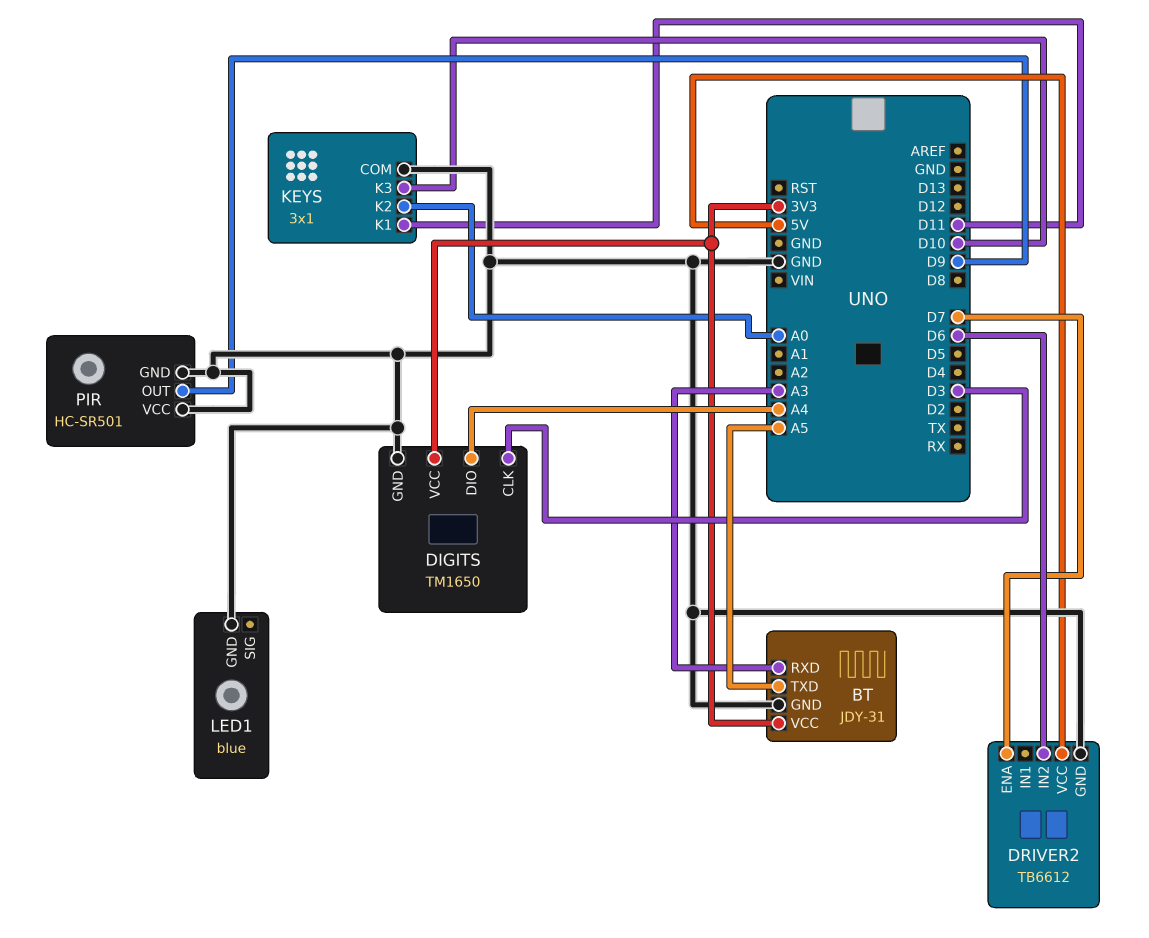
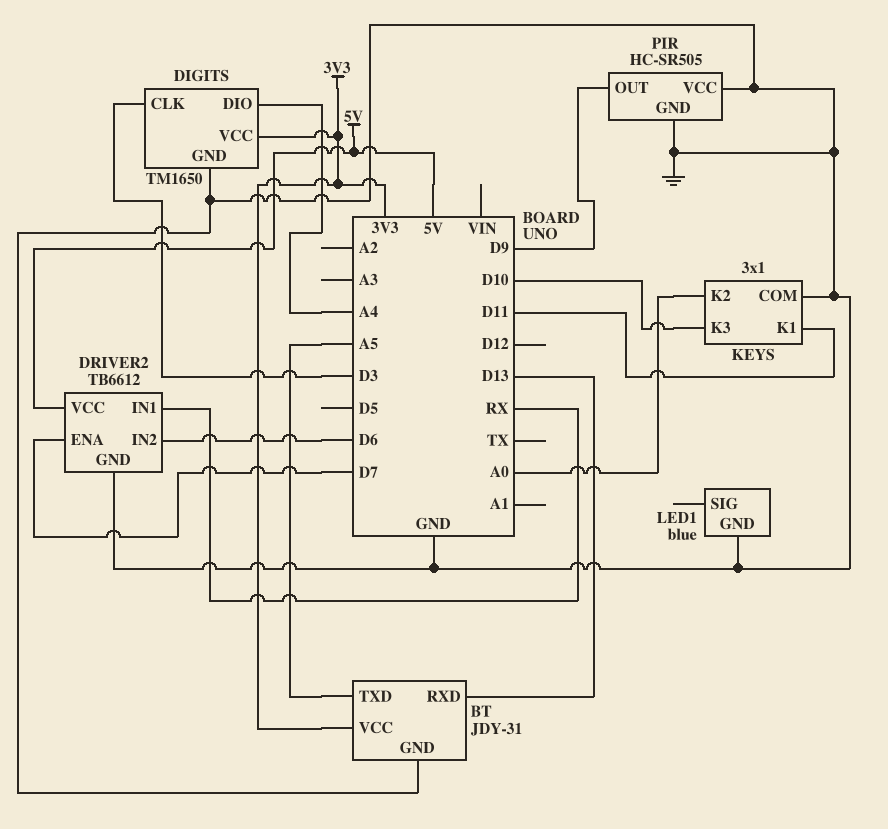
BT pin RXD: A3 -> D13
DRIVER2 pin IN1: none -> RX
PIR: HC-SR501 -> HC-SR505

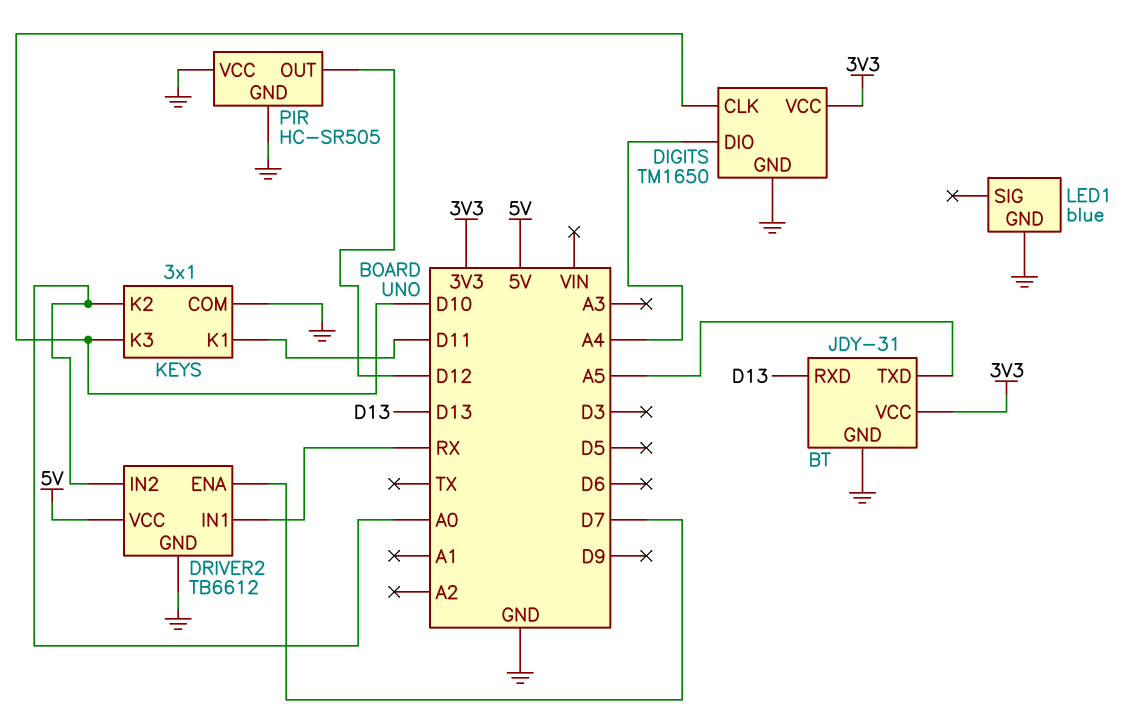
DIGITS pin CLK: D3 -> D10
DRIVER2 pin IN2: D6 -> A0
PIR pin OUT: D9 -> D12

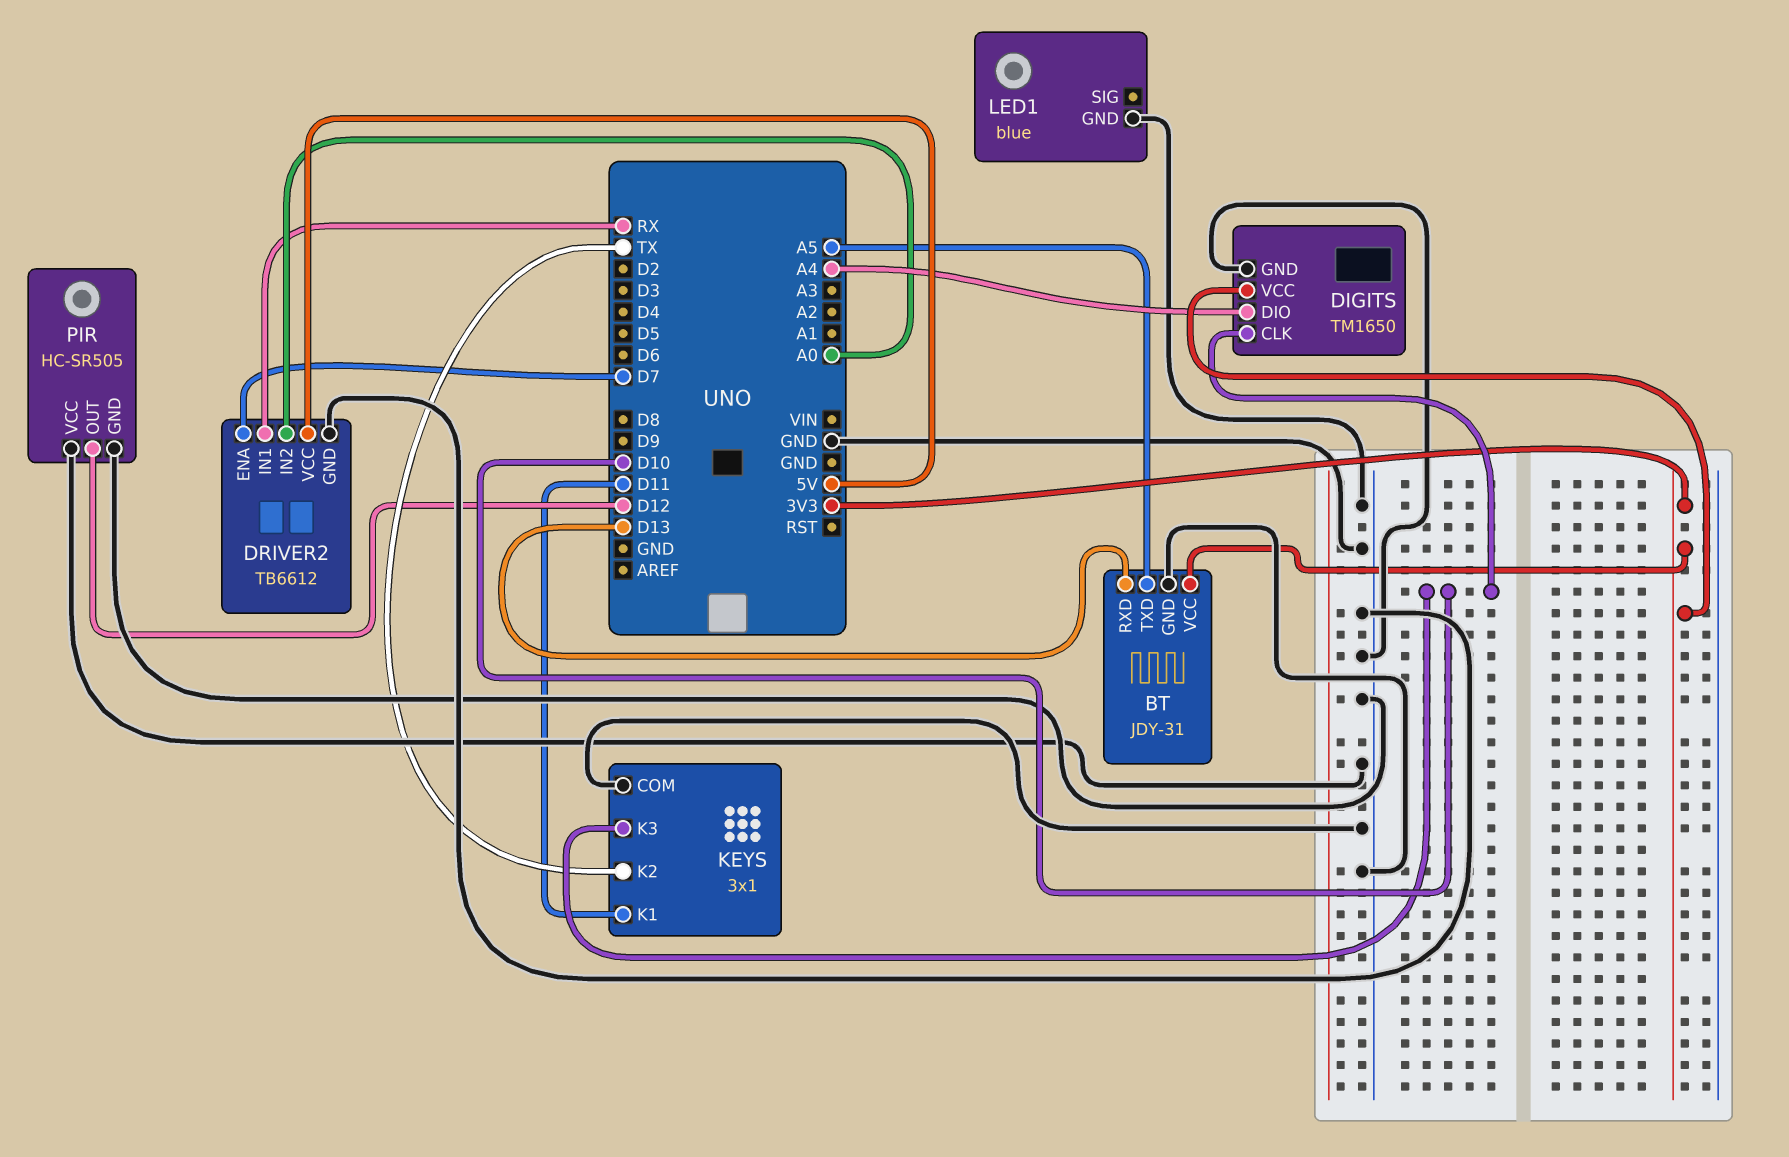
KEYS pin K2: A0 -> TX

